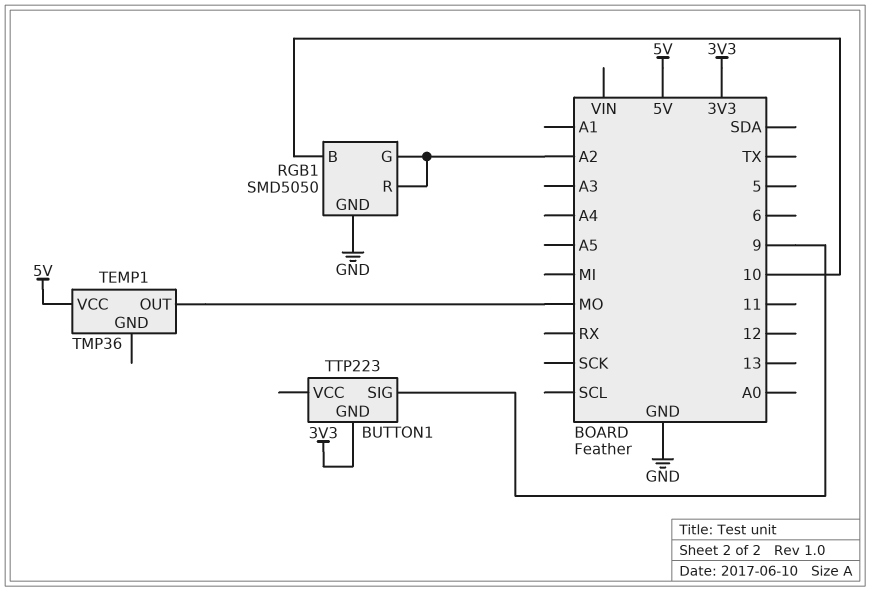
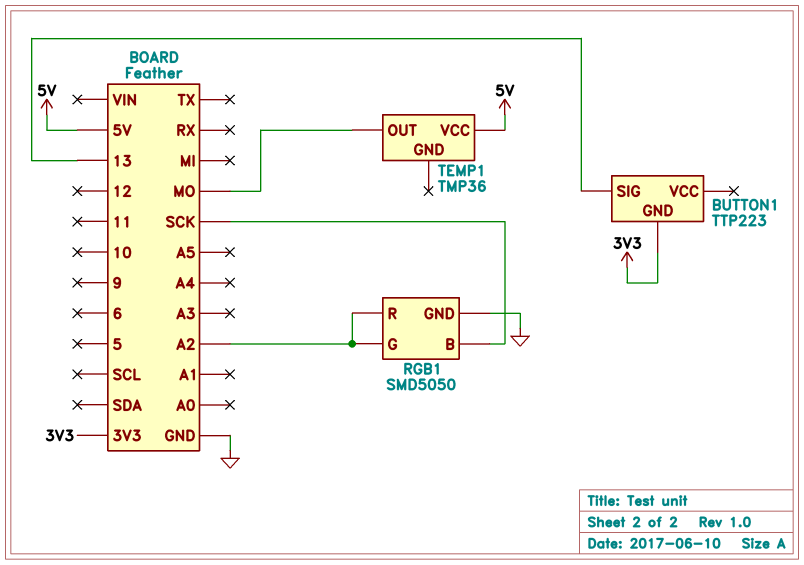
BUTTON1 pin SIG: 9 -> 13
RGB1 pin B: 10 -> SCK

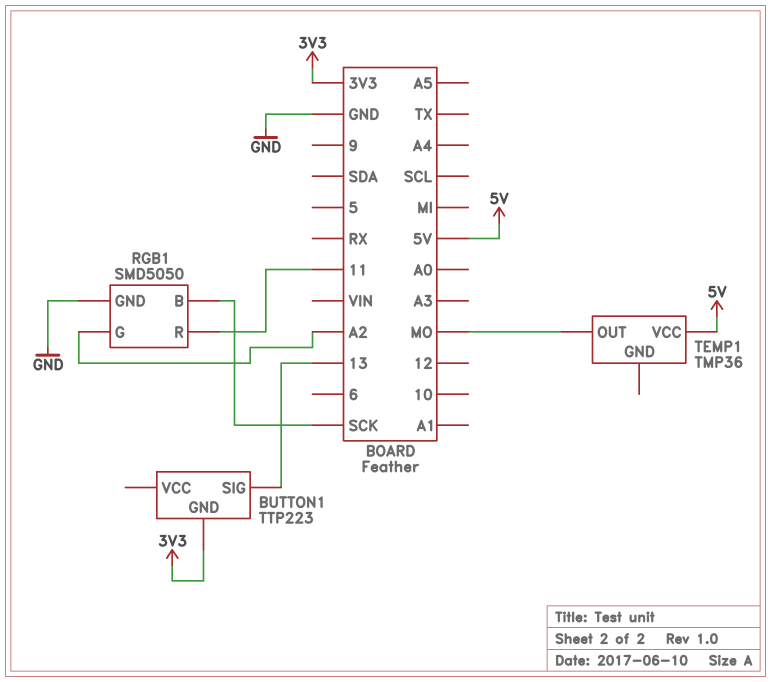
RGB1 pin R: A2 -> 11

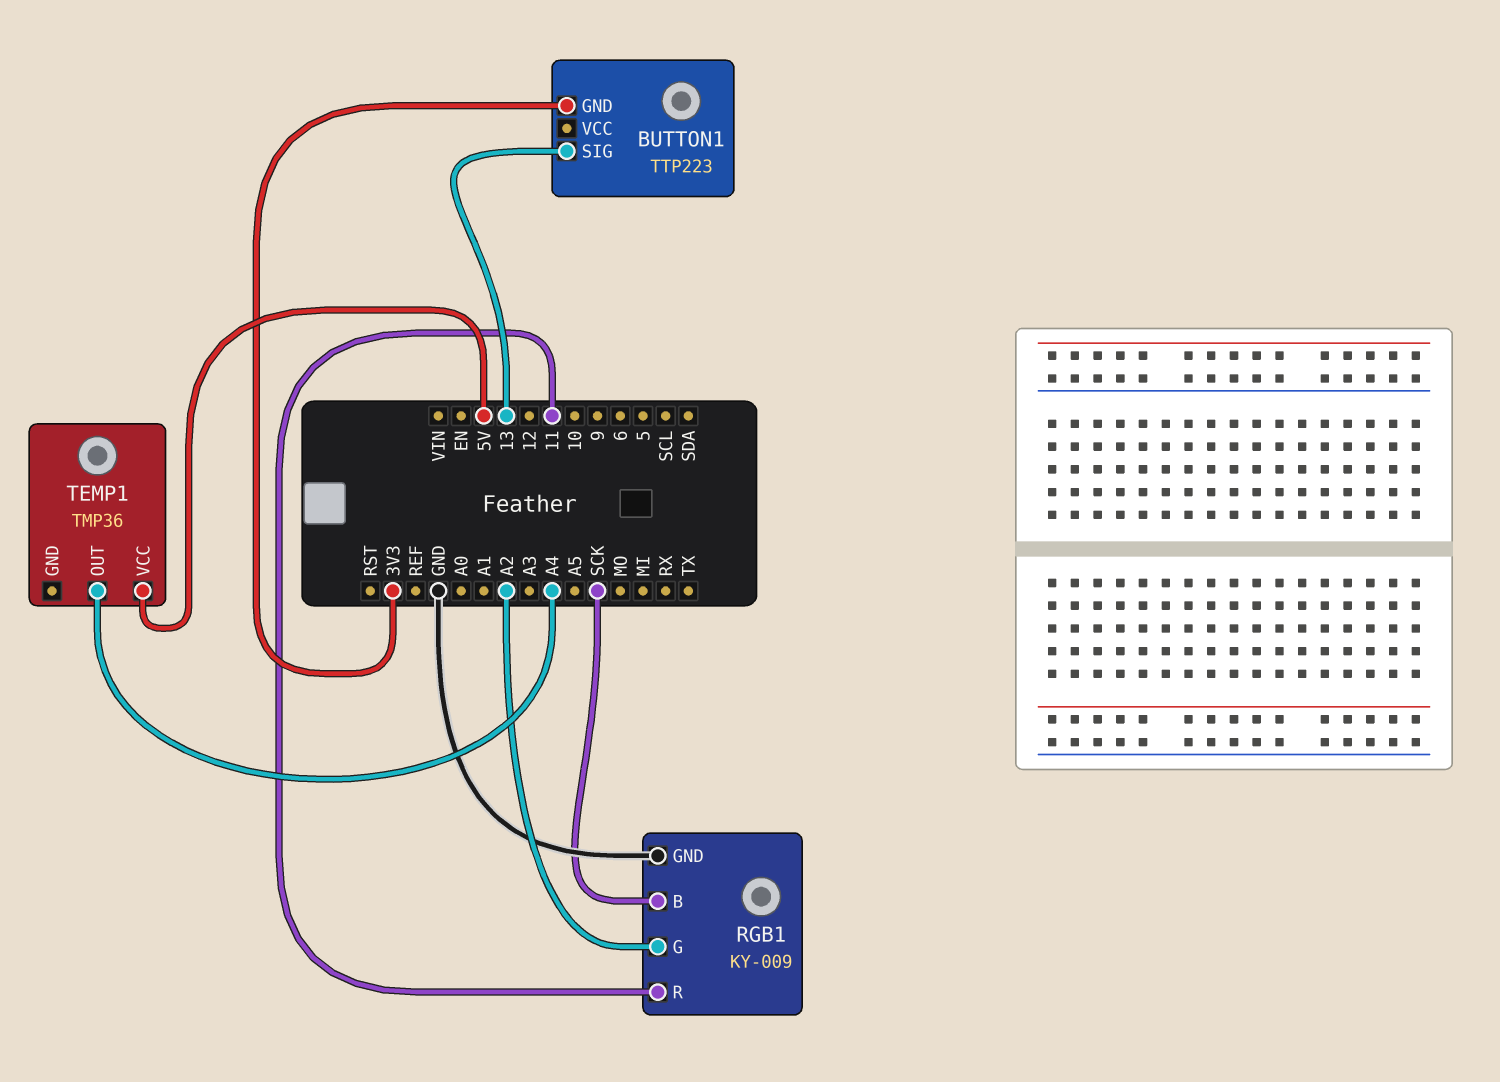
RGB1: SMD5050 -> KY-009
TEMP1 pin OUT: MO -> A4

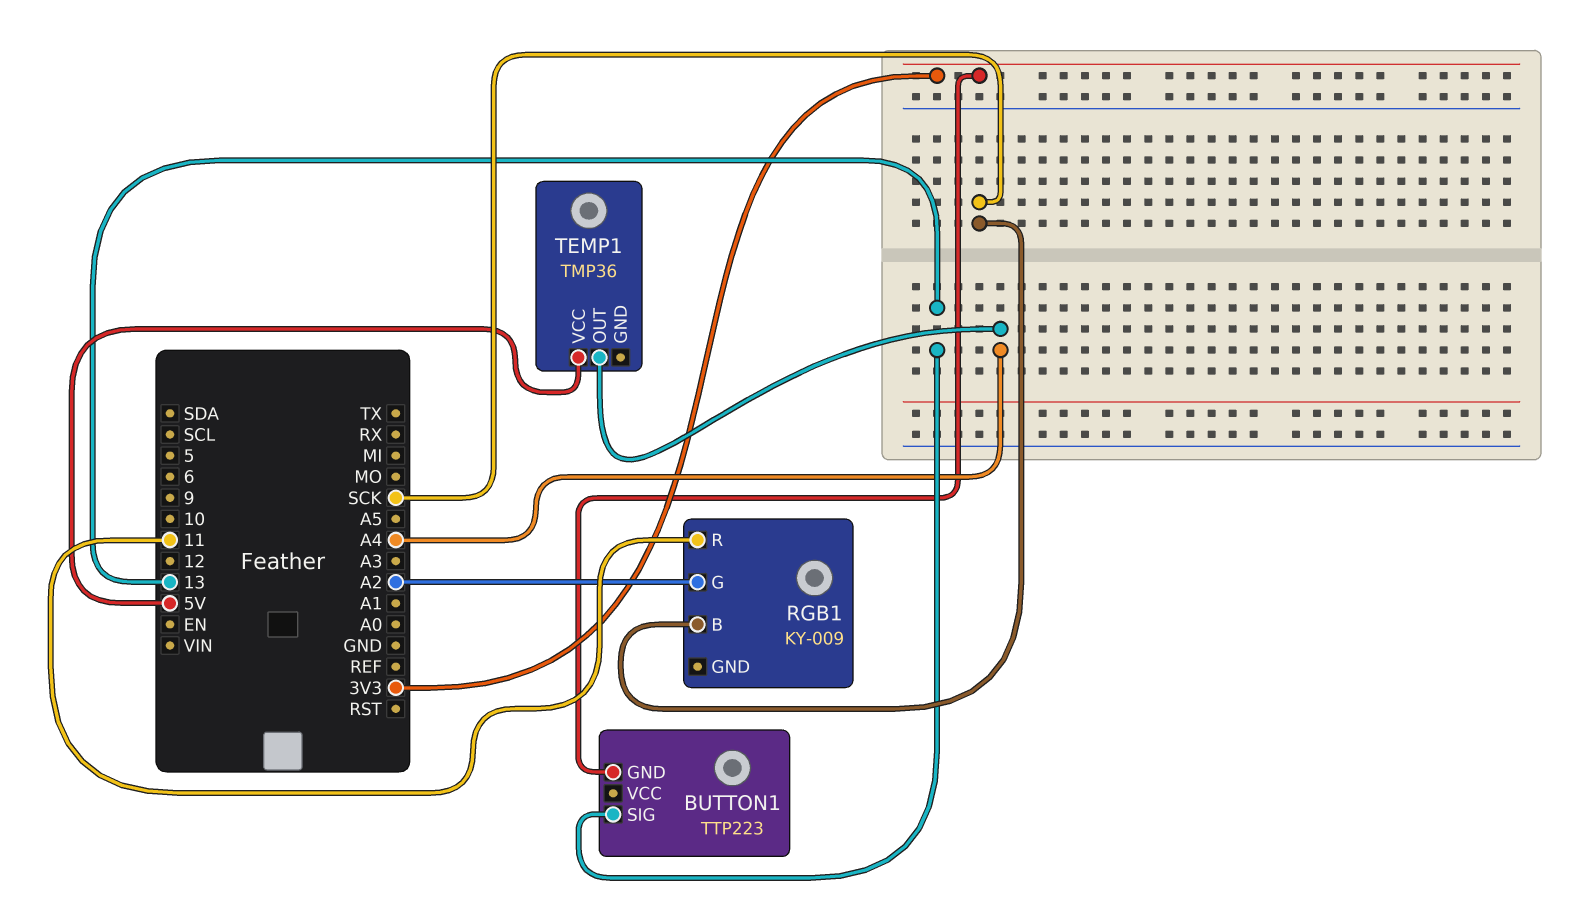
RGB1 pin GND: GND -> none

